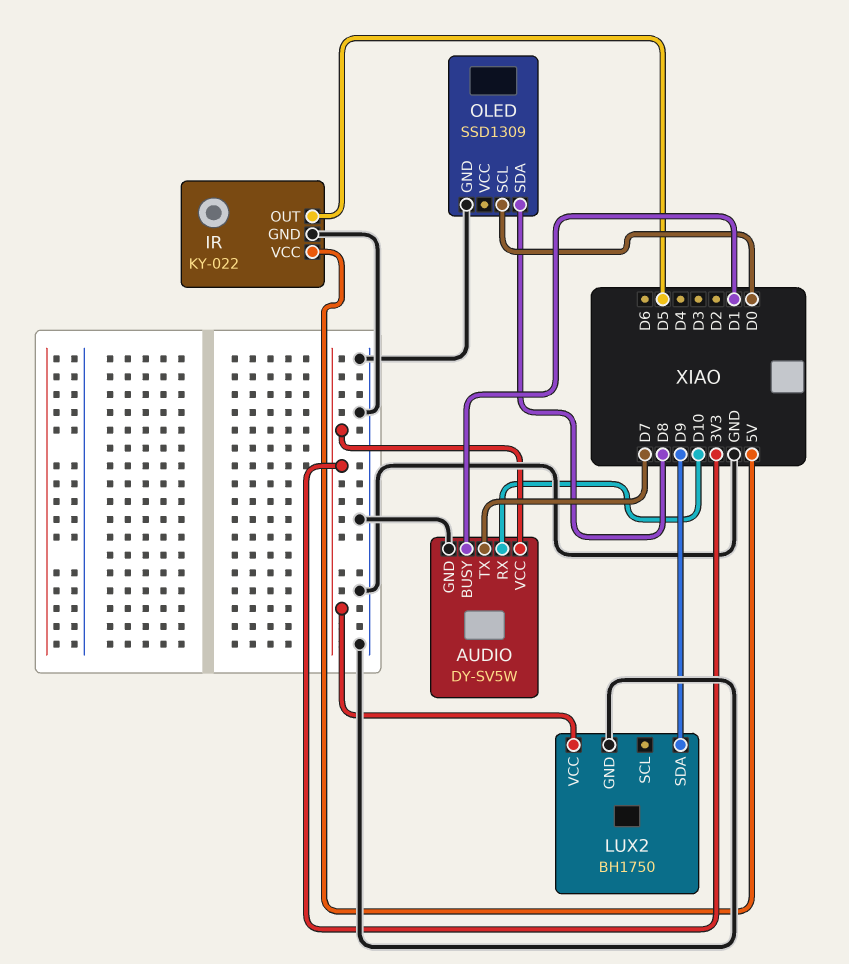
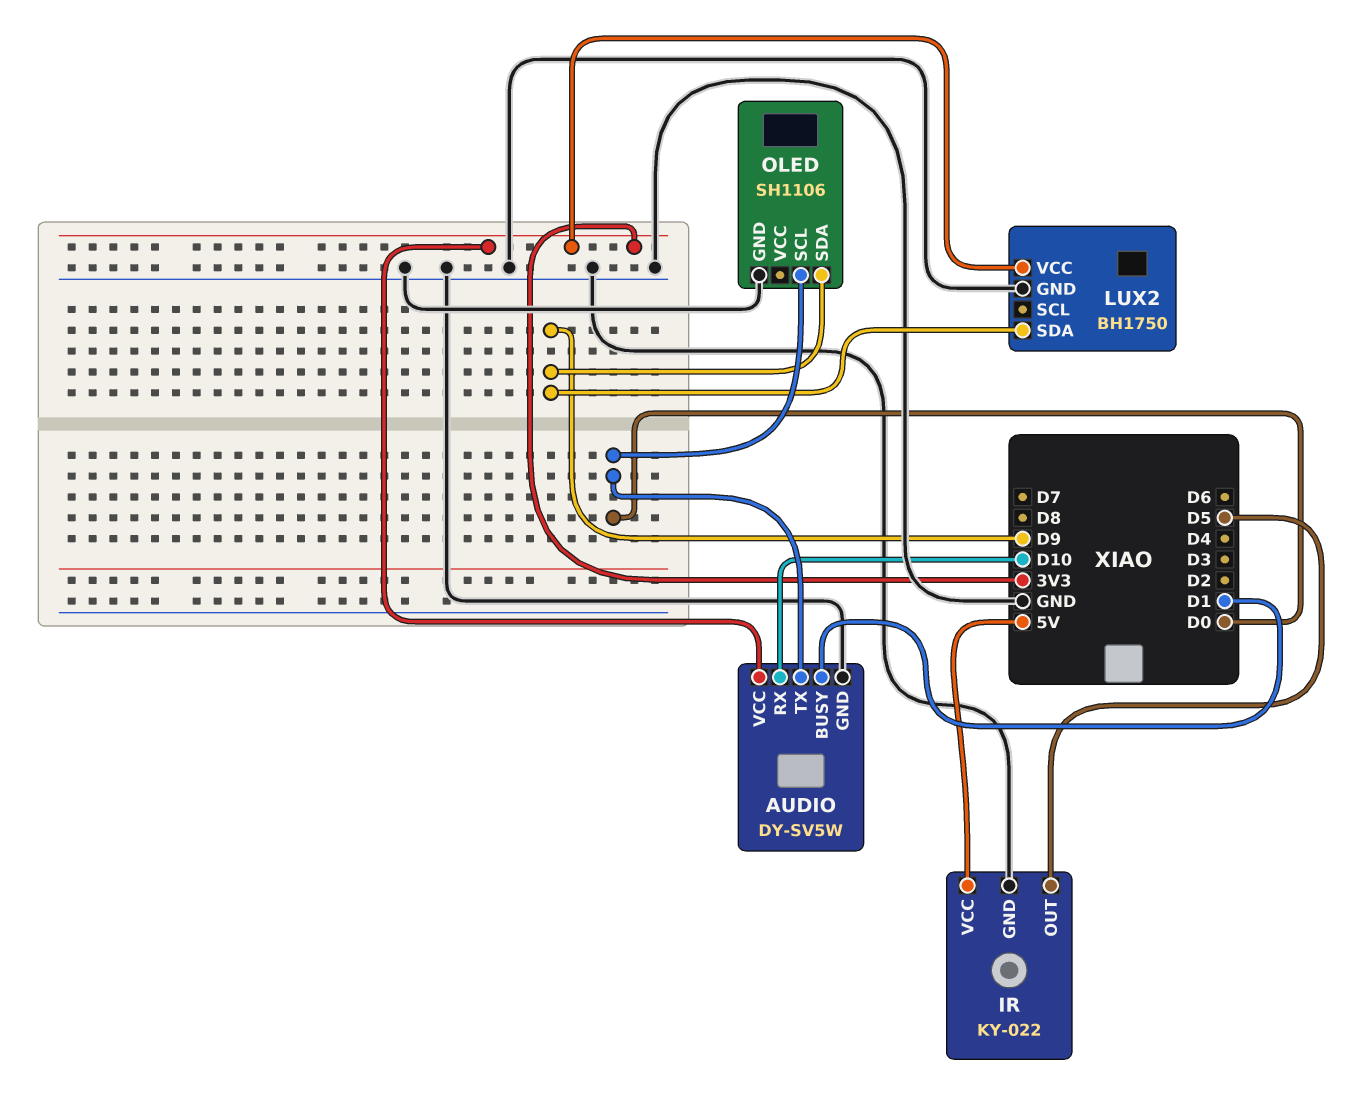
AUDIO pin TX: D7 -> D0
OLED: SSD1309 -> SH1106
OLED pin SDA: D8 -> D9

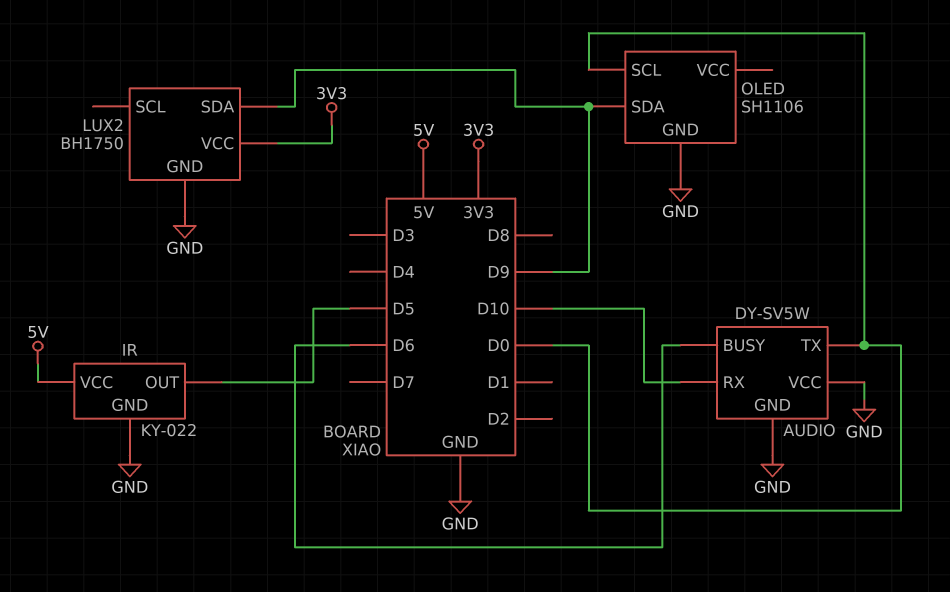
AUDIO pin BUSY: D1 -> D6
AUDIO pin VCC: 3V3 -> GND

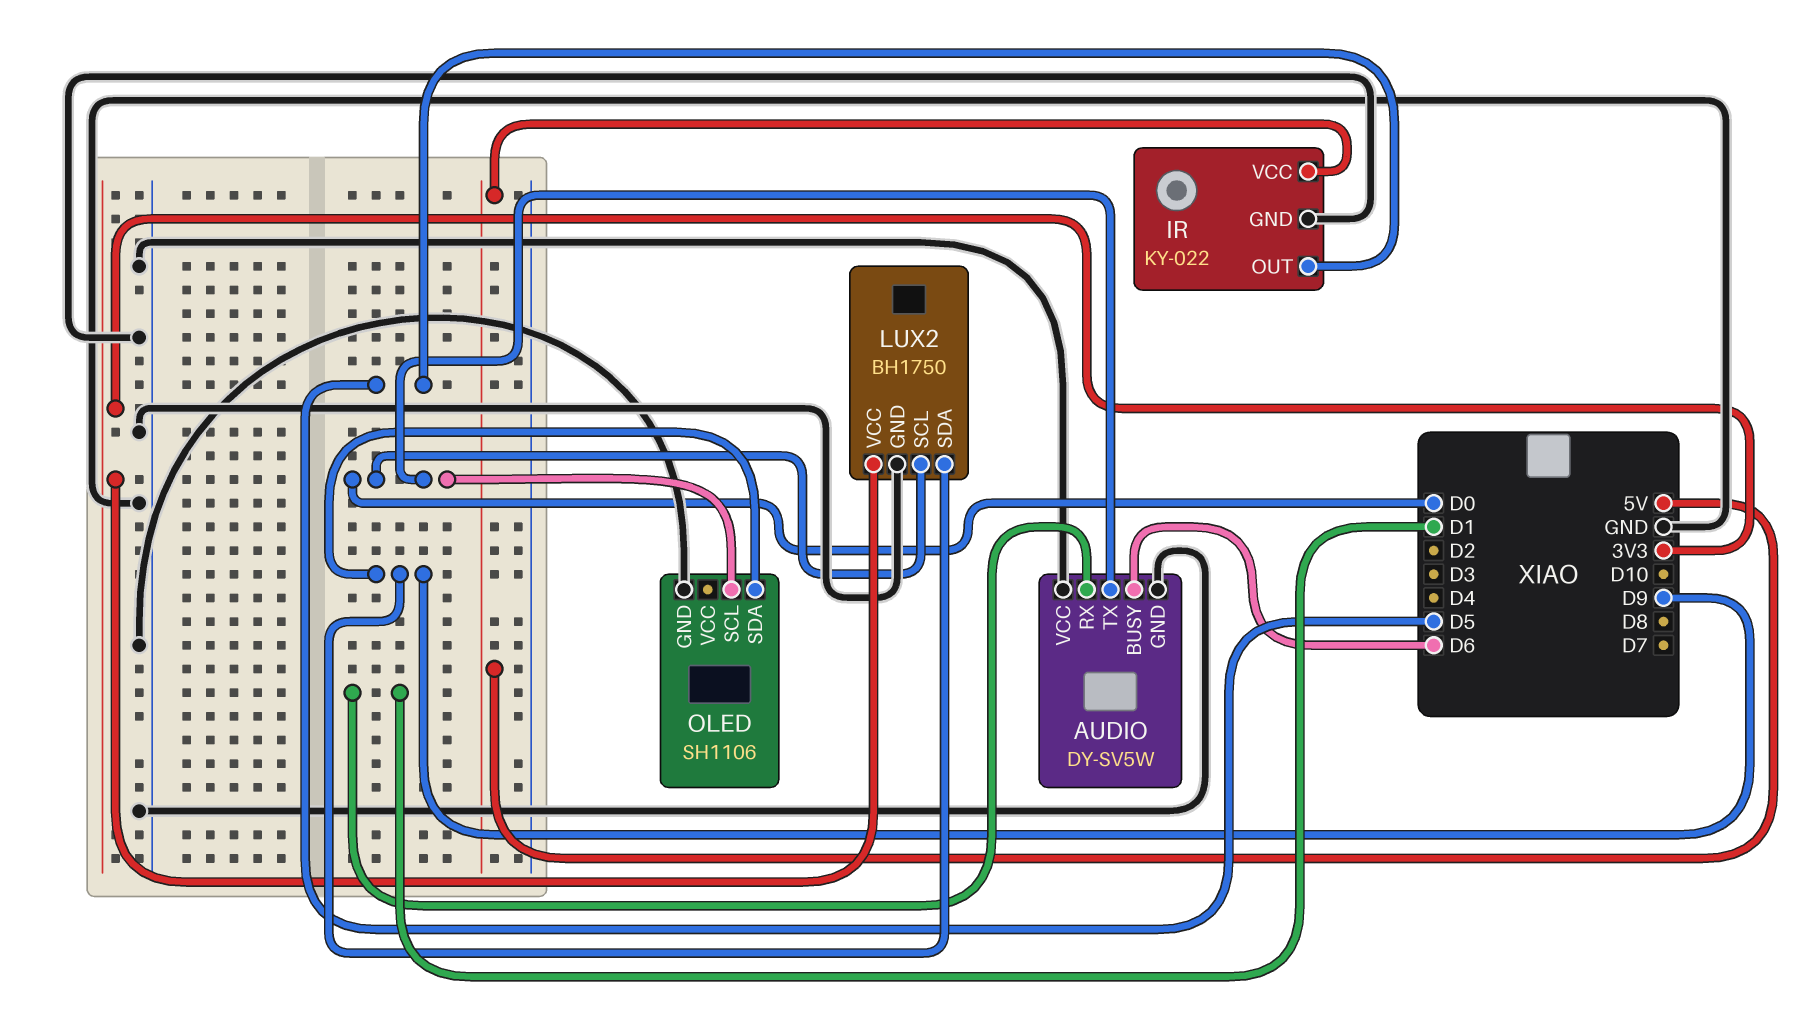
AUDIO pin RX: D10 -> D1
LUX2 pin SCL: none -> D0

